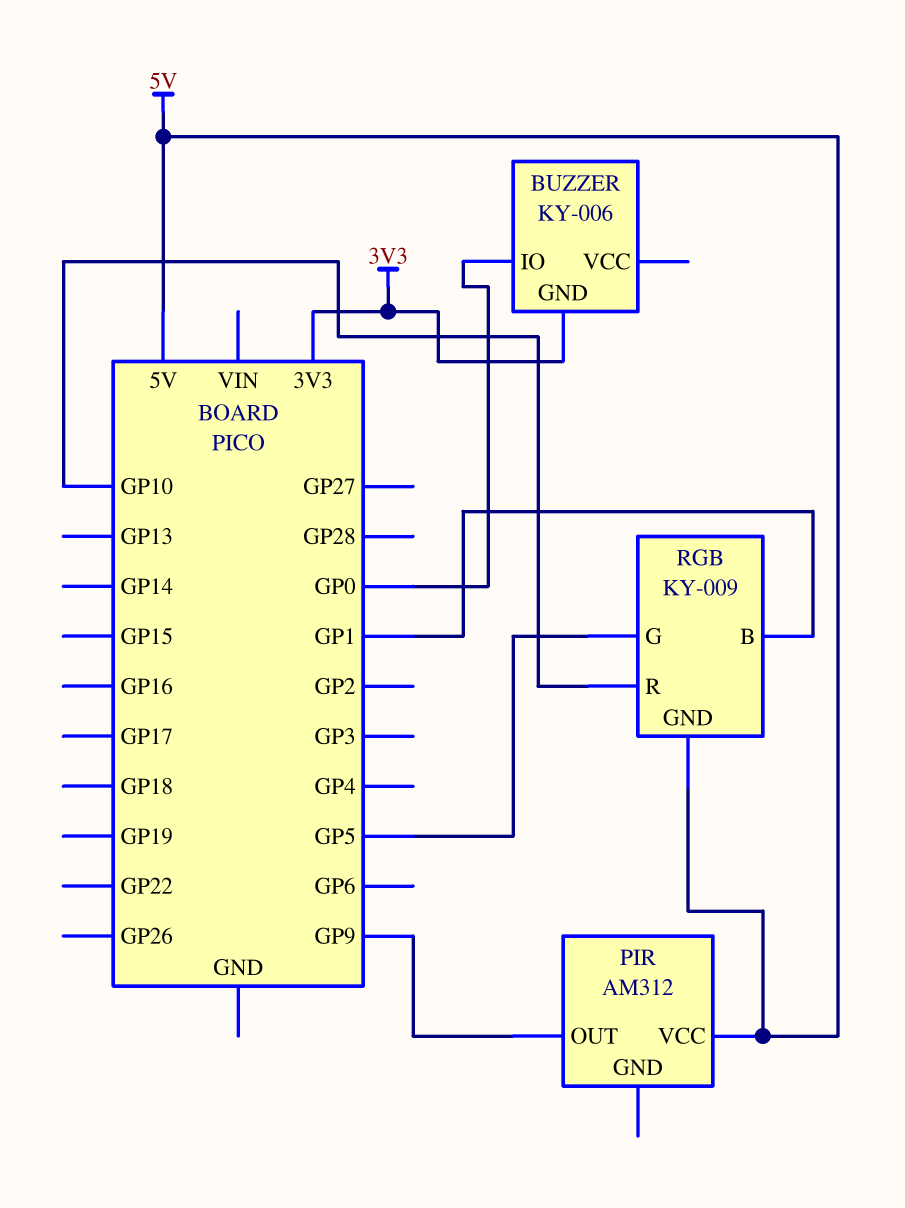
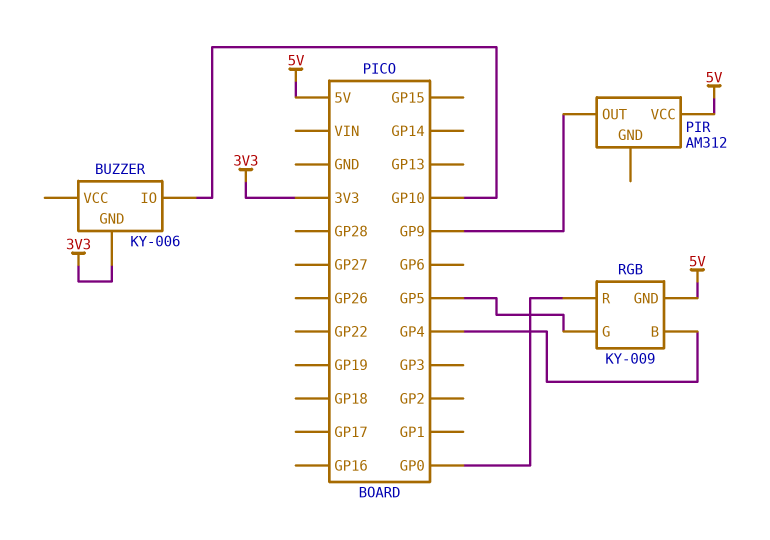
BUZZER pin IO: GP0 -> GP10
RGB pin B: GP1 -> GP4
RGB pin R: GP10 -> GP0

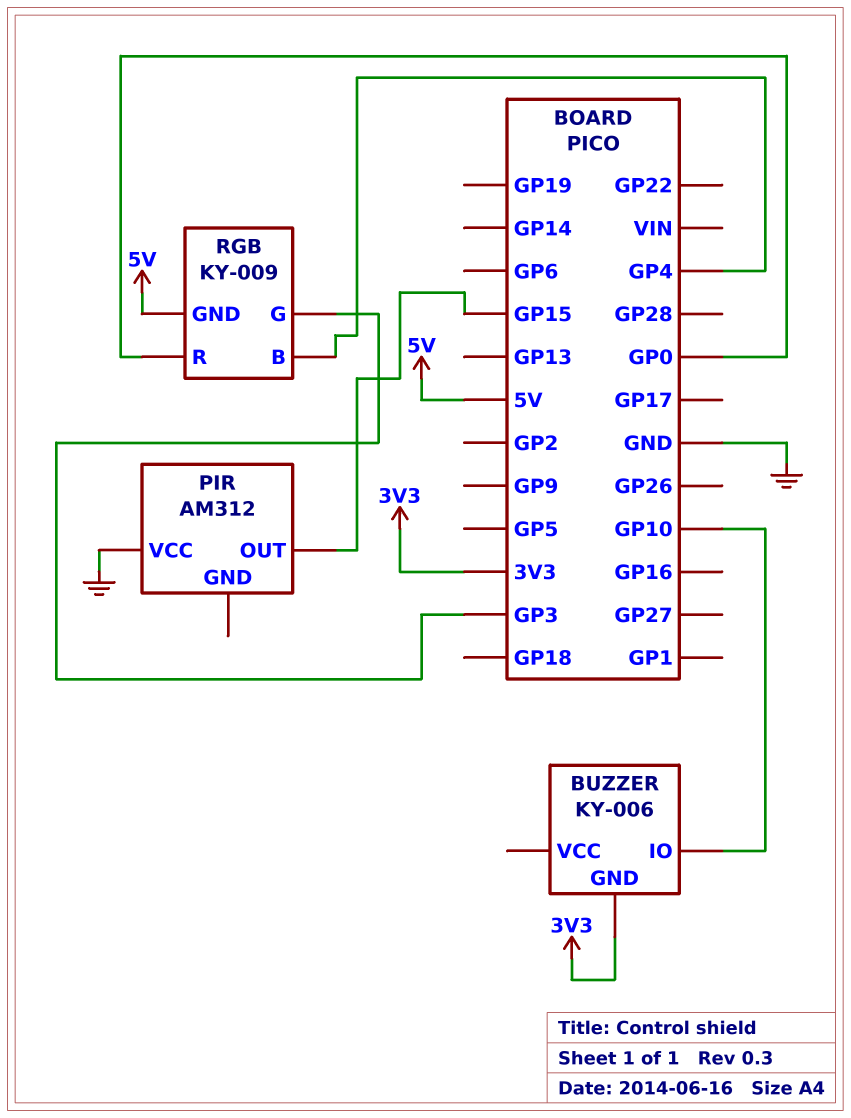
PIR pin OUT: GP9 -> GP15
PIR pin VCC: 5V -> GND
RGB pin G: GP5 -> GP3

